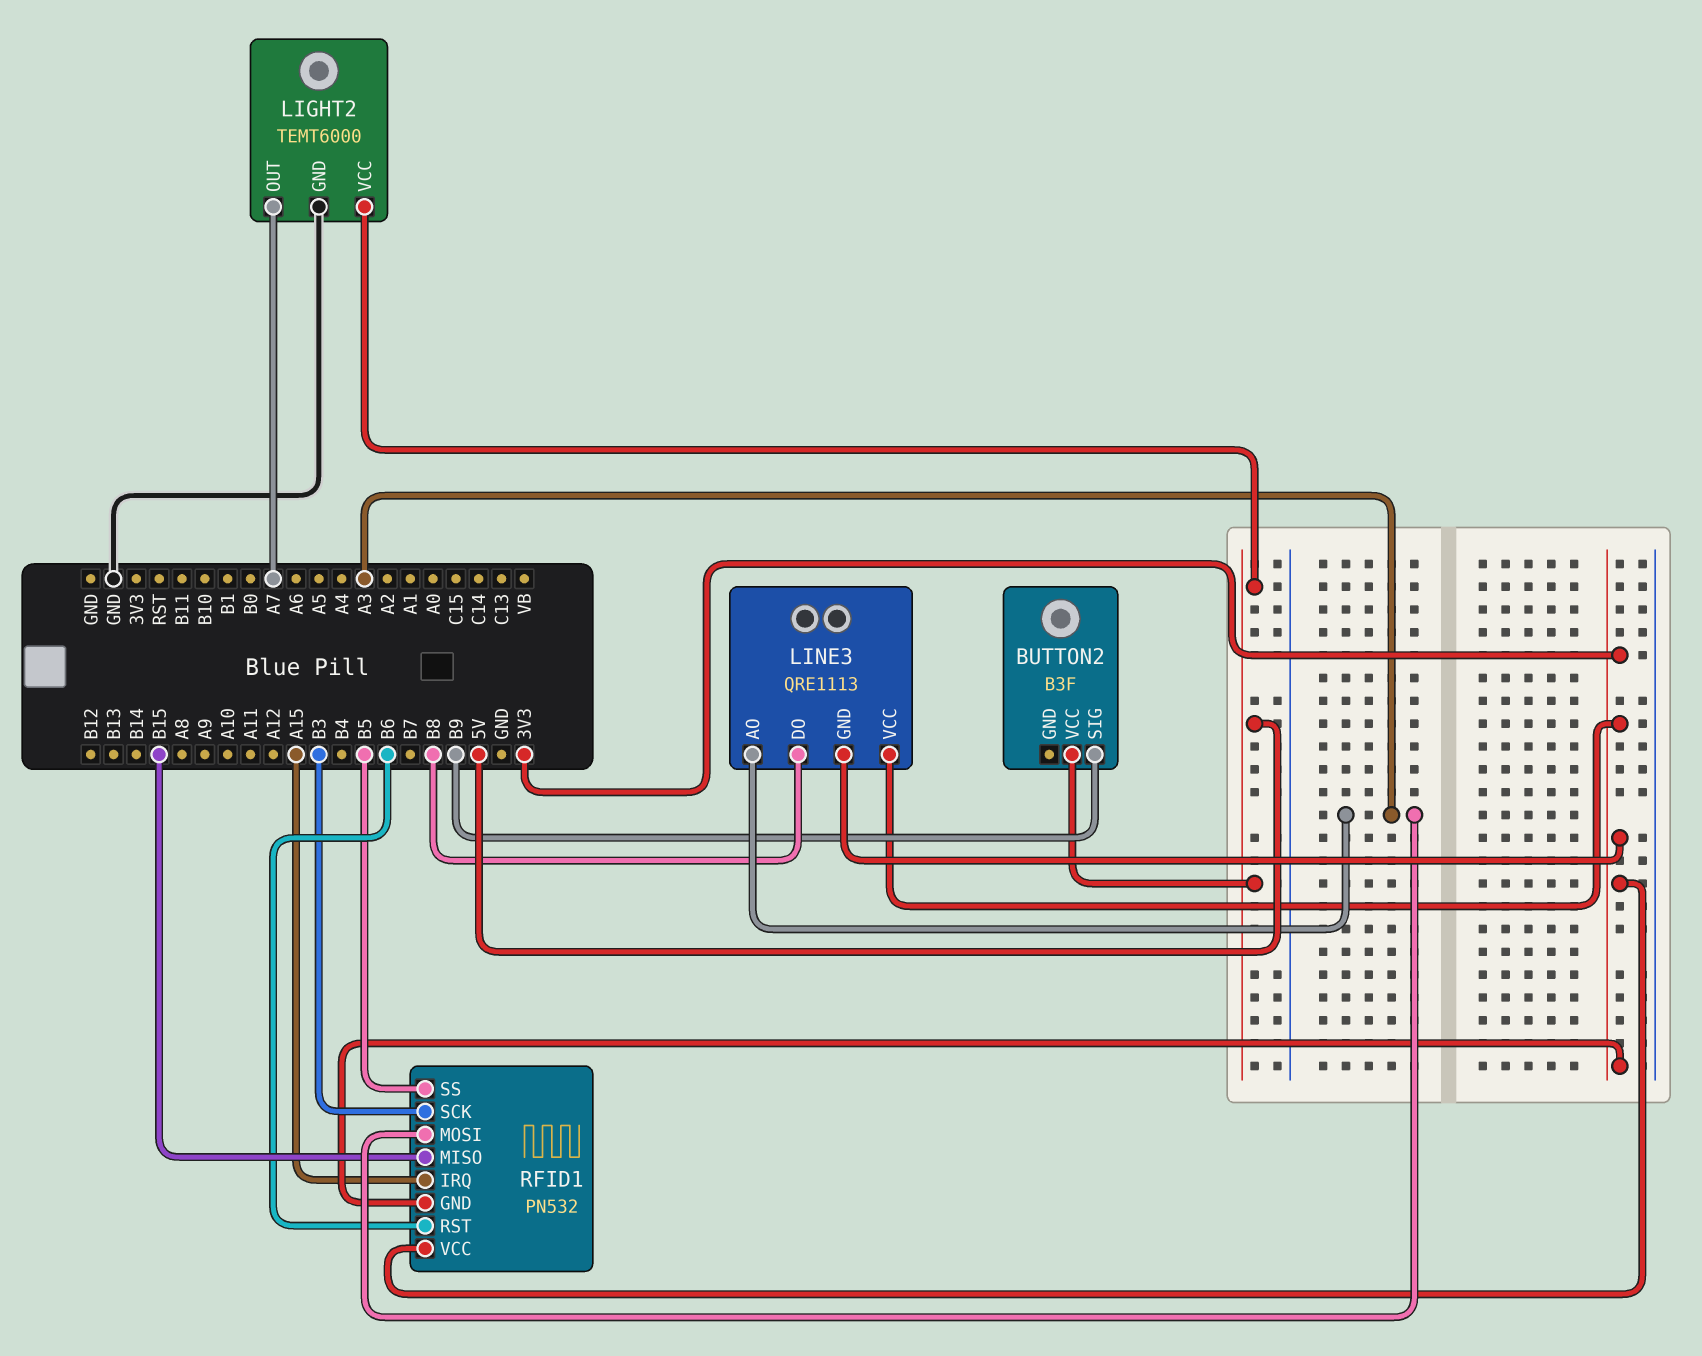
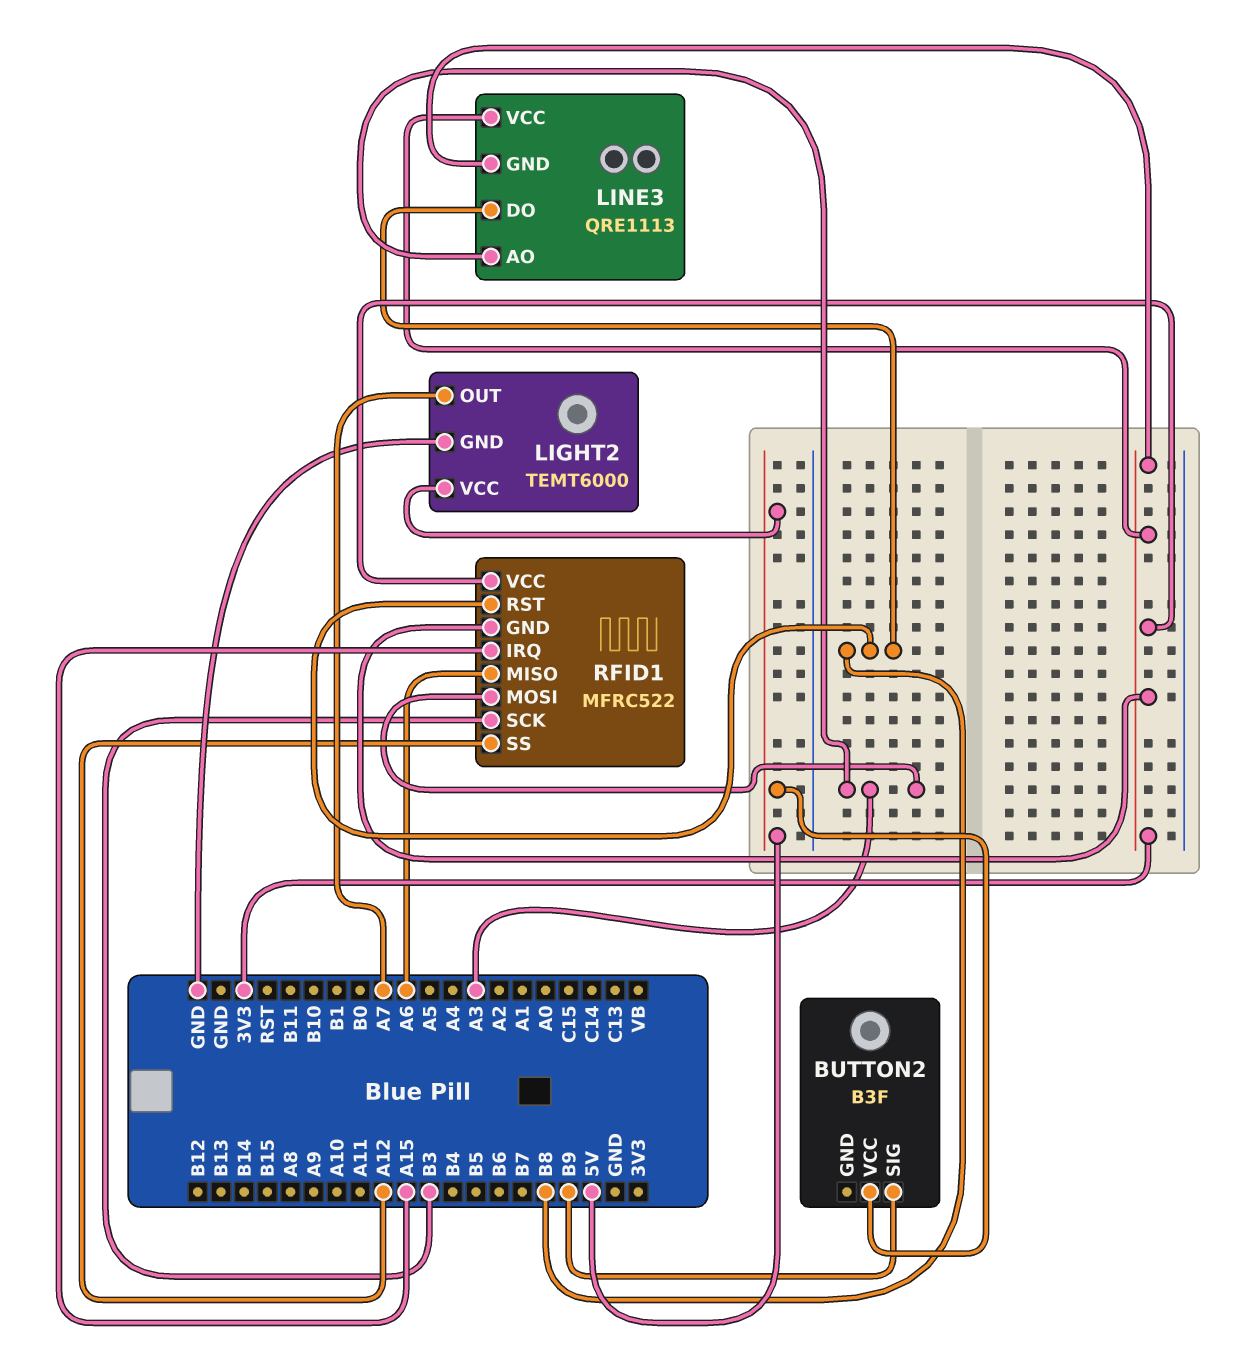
RFID1: PN532 -> MFRC522
RFID1 pin MISO: B15 -> A6
RFID1 pin RST: B6 -> B8
RFID1 pin SS: B5 -> A12

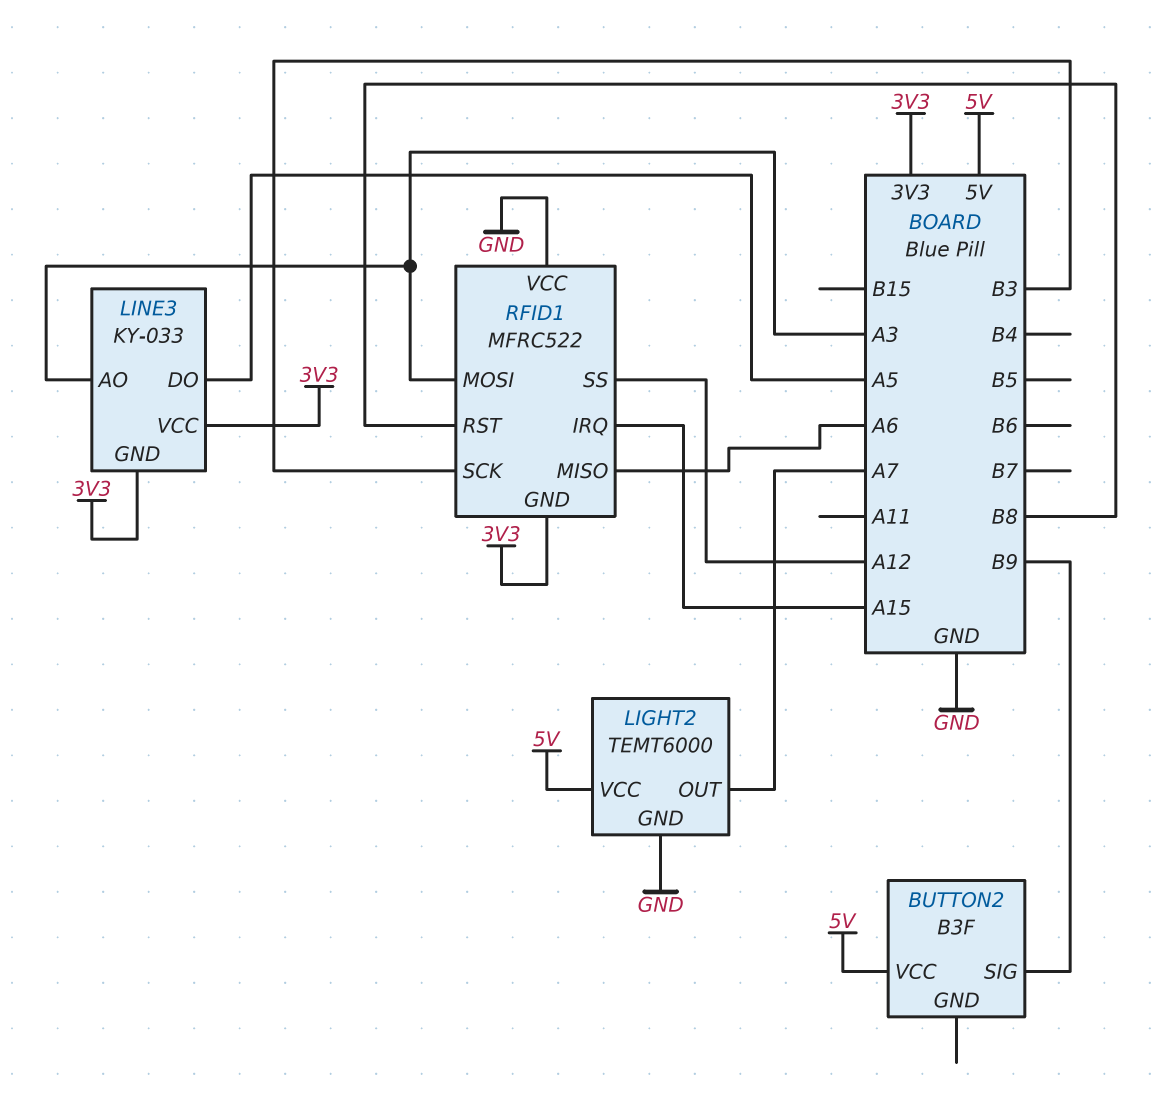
LINE3: QRE1113 -> KY-033
LINE3 pin DO: B8 -> A5
RFID1 pin VCC: 3V3 -> GND

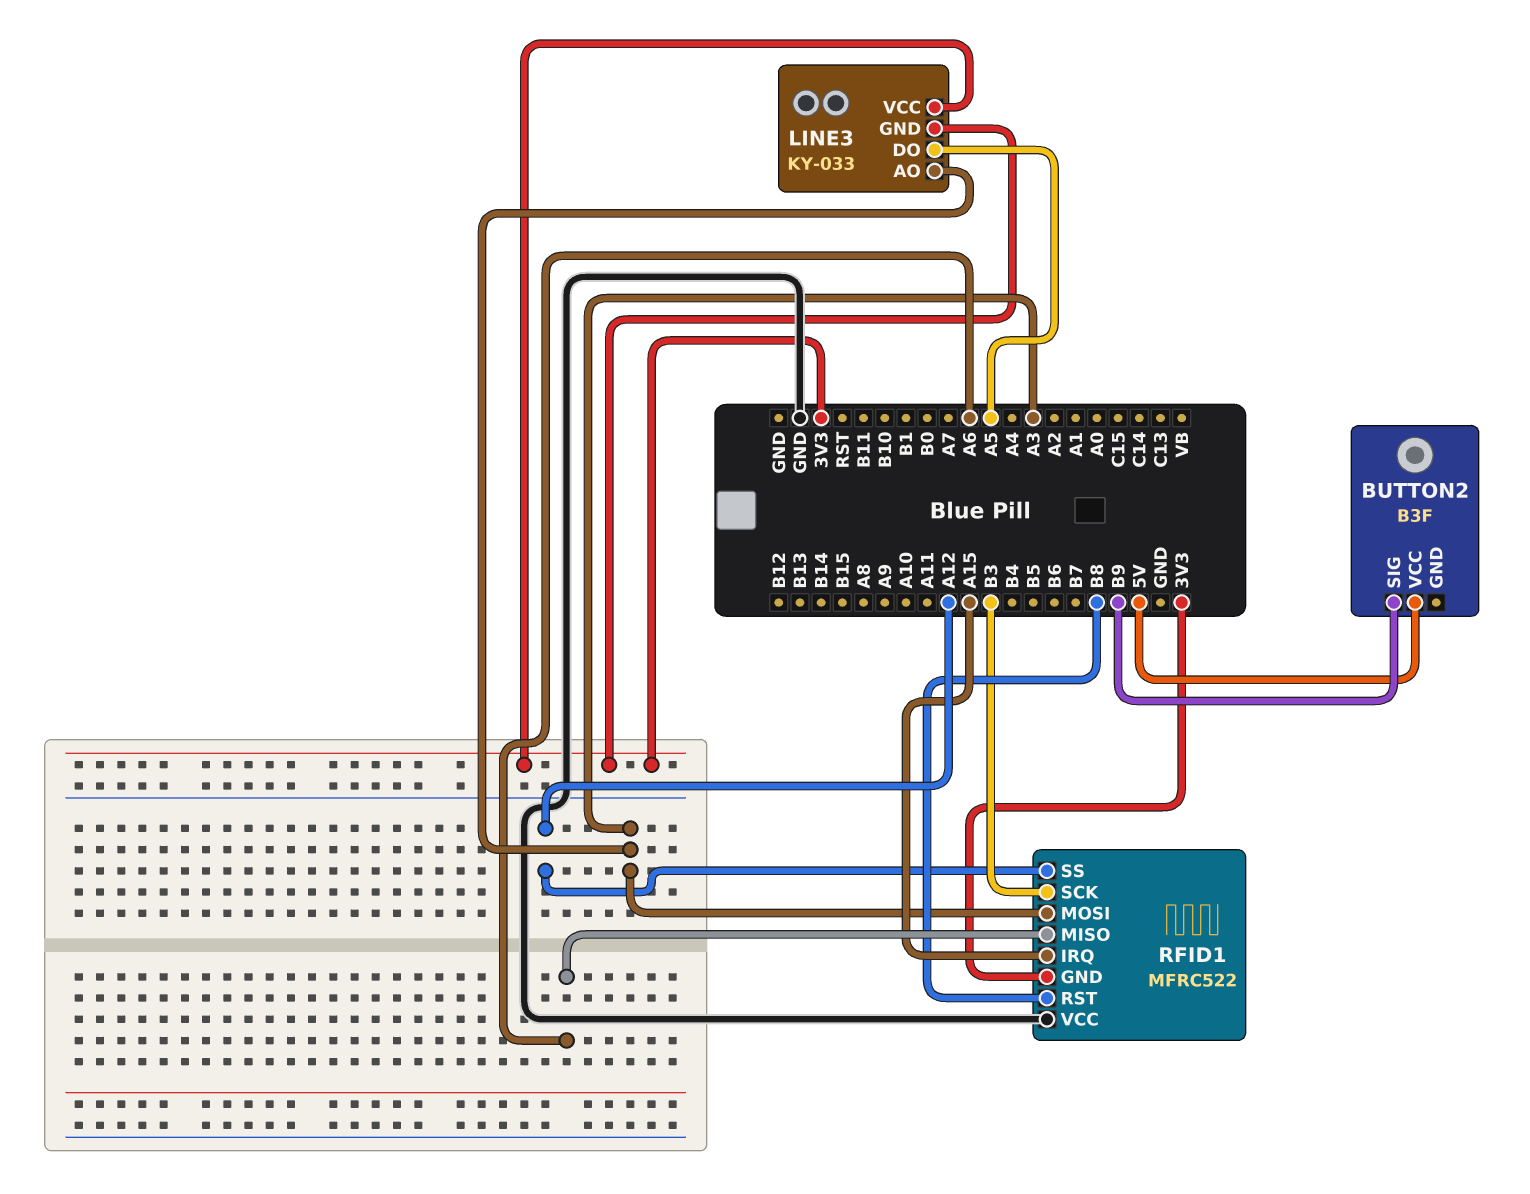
LIGHT2: TEMT6000 -> none
LIGHT2 pin GND: GND -> none
LIGHT2 pin OUT: A7 -> none
LIGHT2 pin VCC: 5V -> none

